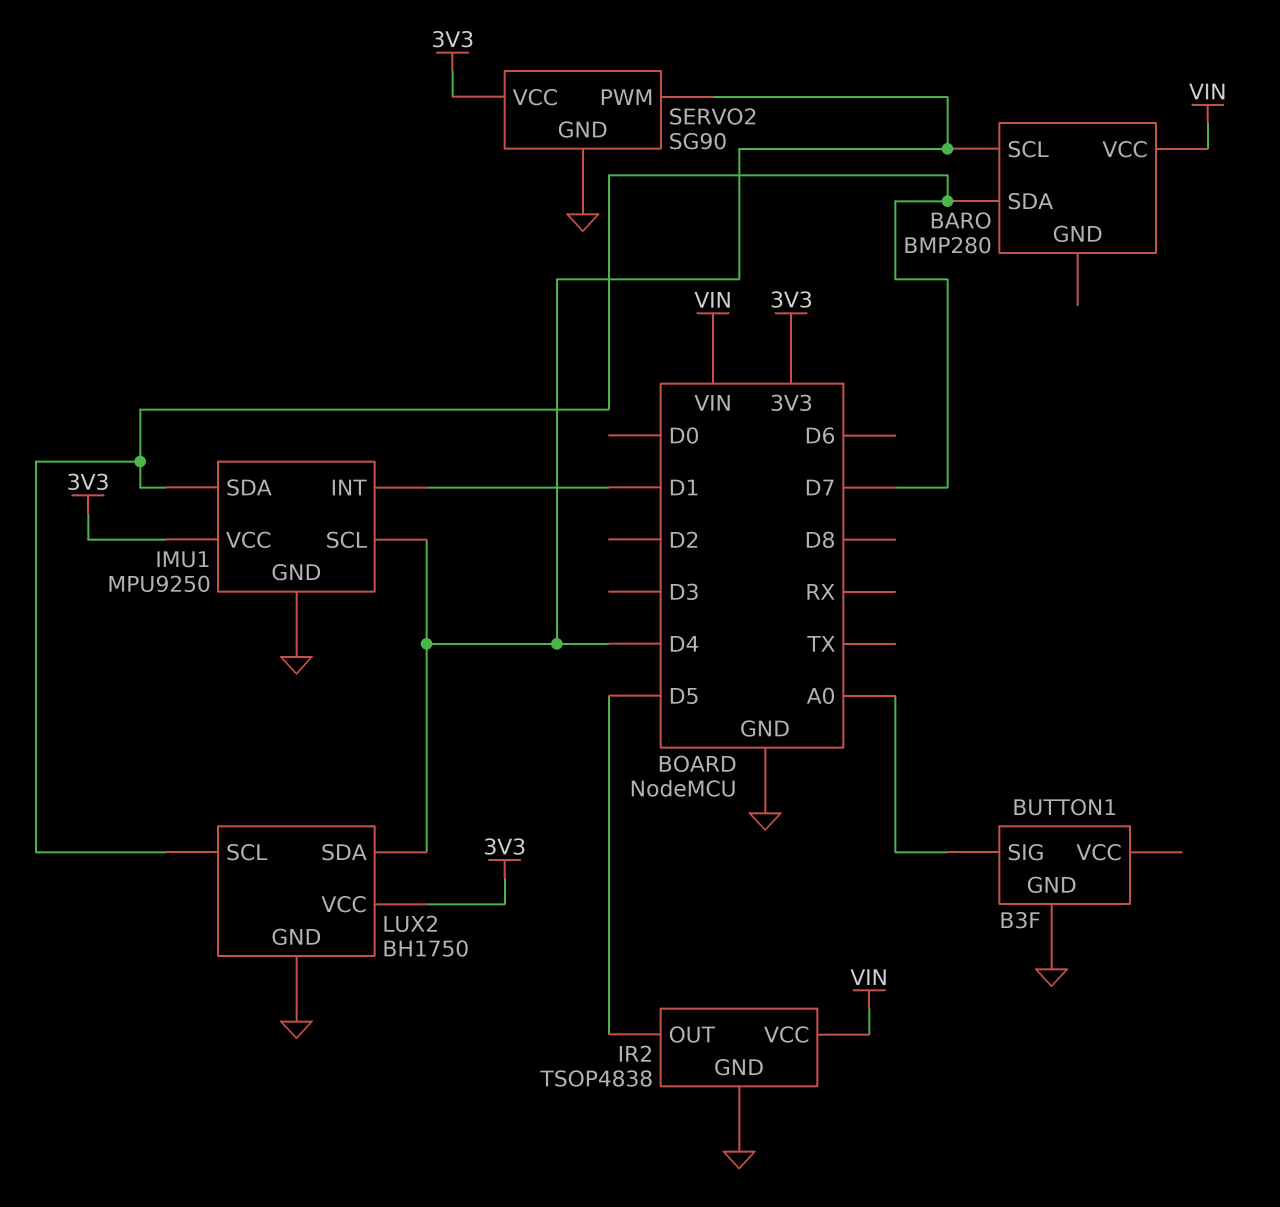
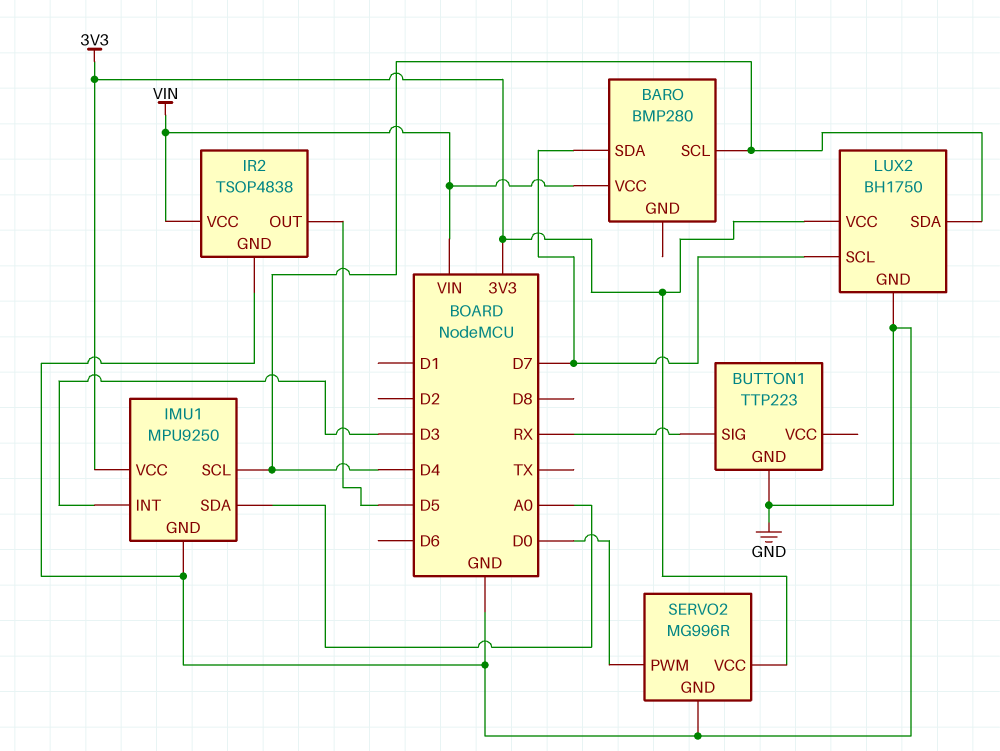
BUTTON1: B3F -> TTP223
BUTTON1 pin SIG: A0 -> RX
IMU1 pin INT: D1 -> D3
IMU1 pin SDA: D7 -> A0
SERVO2: SG90 -> MG996R
SERVO2 pin PWM: D4 -> D0

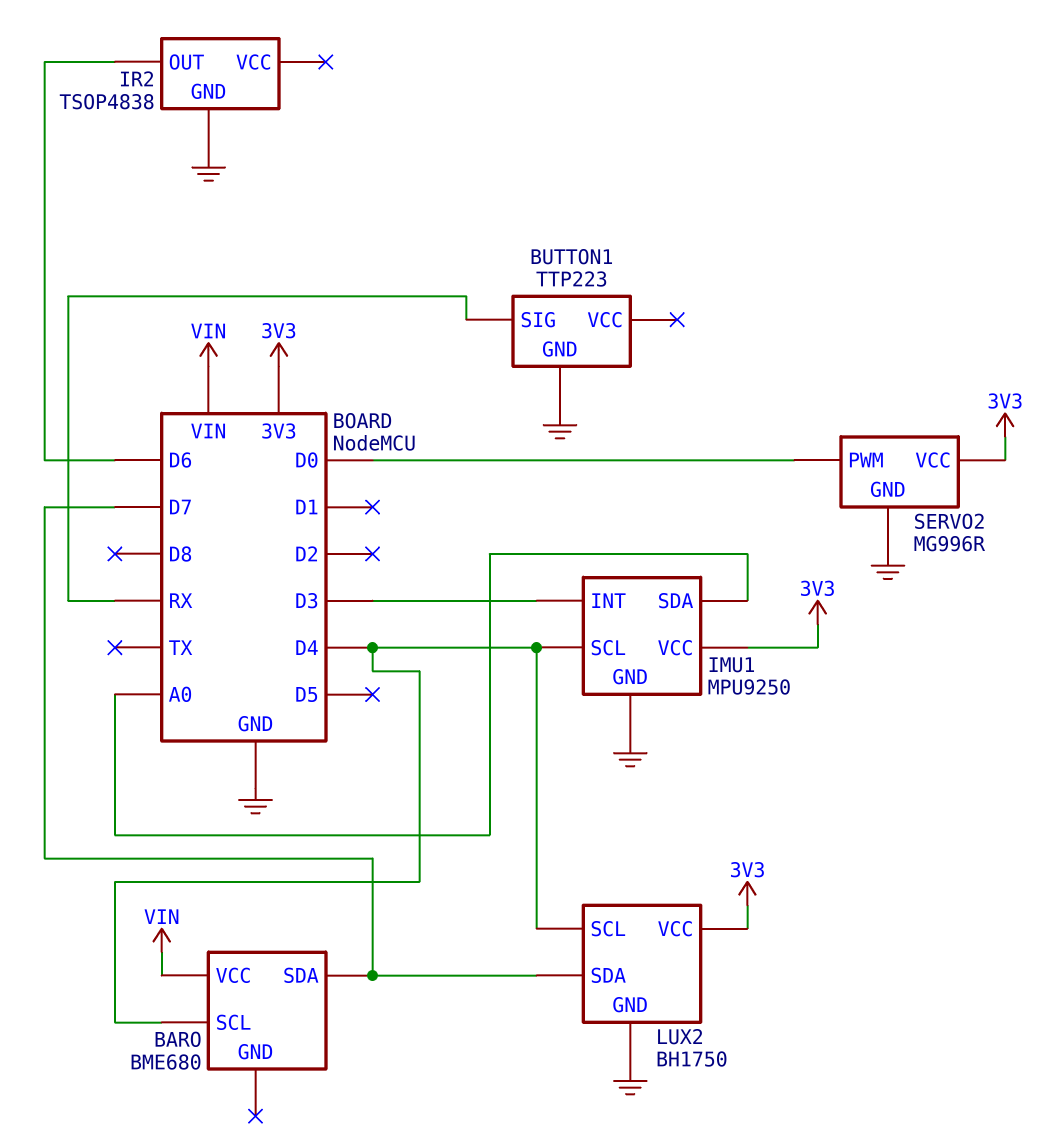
BARO: BMP280 -> BME680
IR2 pin OUT: D5 -> D6
IR2 pin VCC: VIN -> none
LUX2 pin SCL: D7 -> D4
LUX2 pin SDA: D4 -> D7

